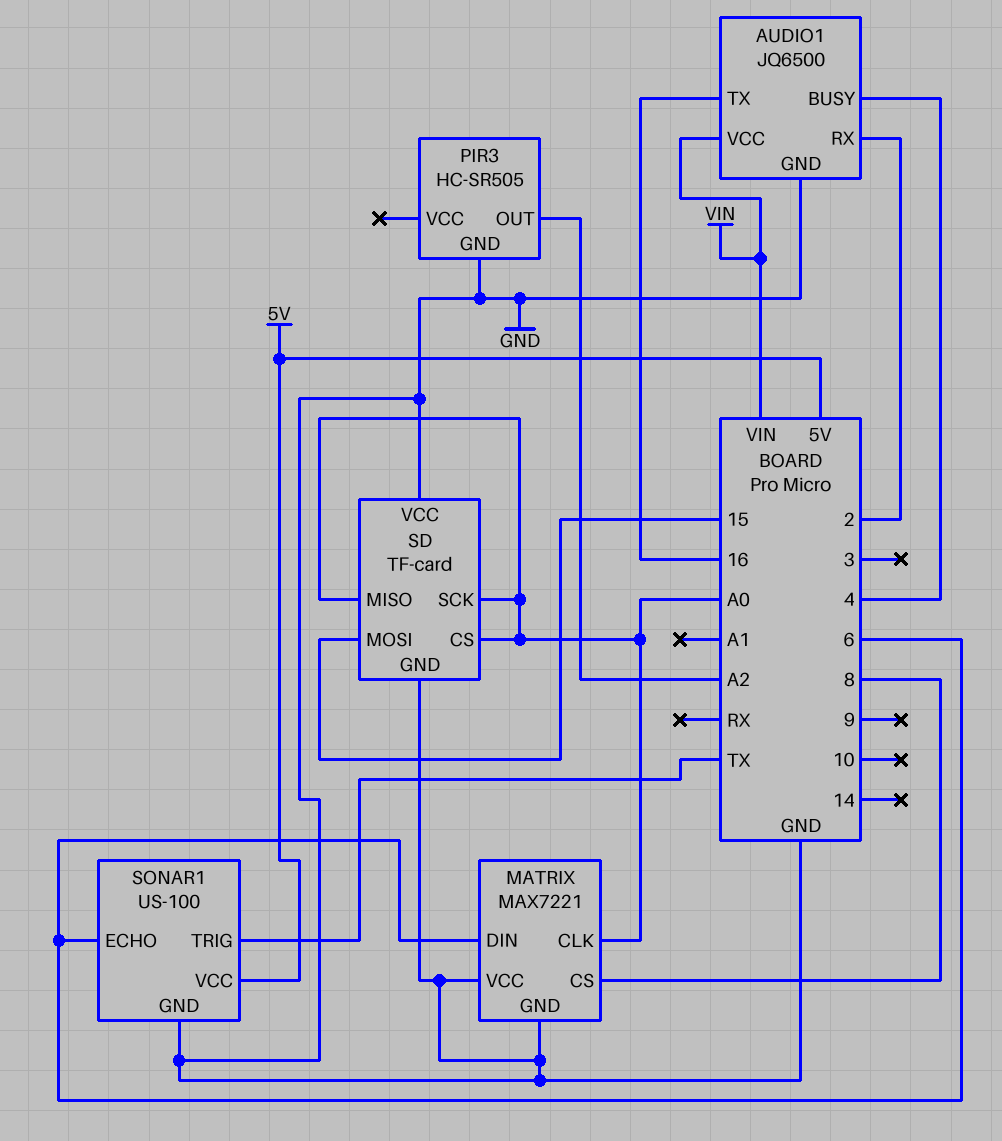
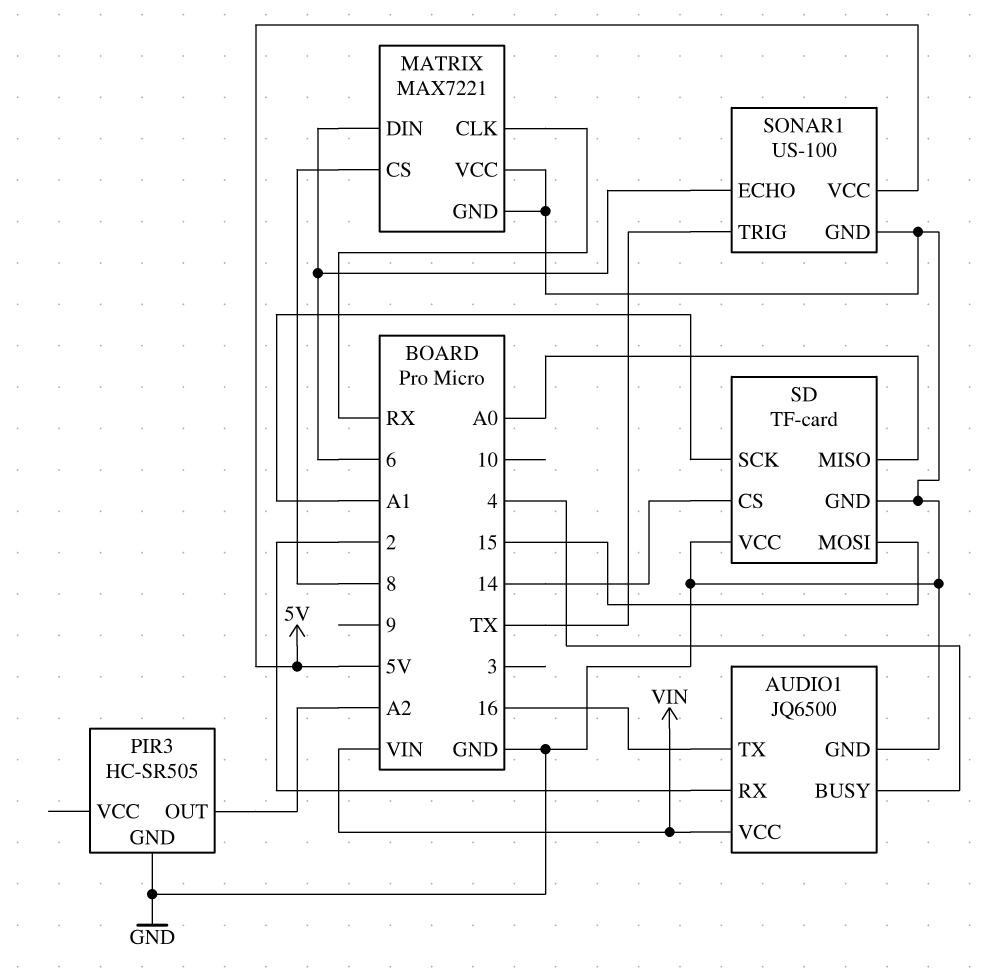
MATRIX pin CLK: A0 -> RX
SD pin CS: A0 -> 14
SD pin SCK: A0 -> A1

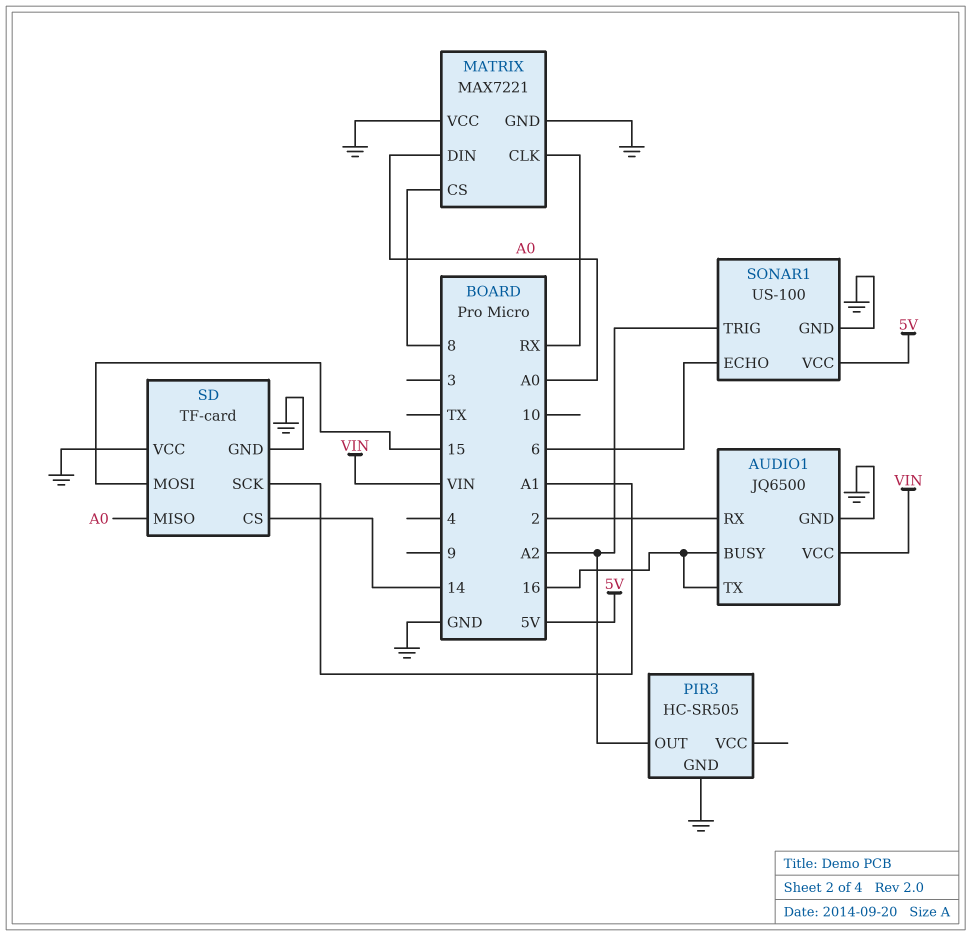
AUDIO1 pin BUSY: 4 -> 16
MATRIX pin DIN: 6 -> A0
SONAR1 pin TRIG: TX -> A2

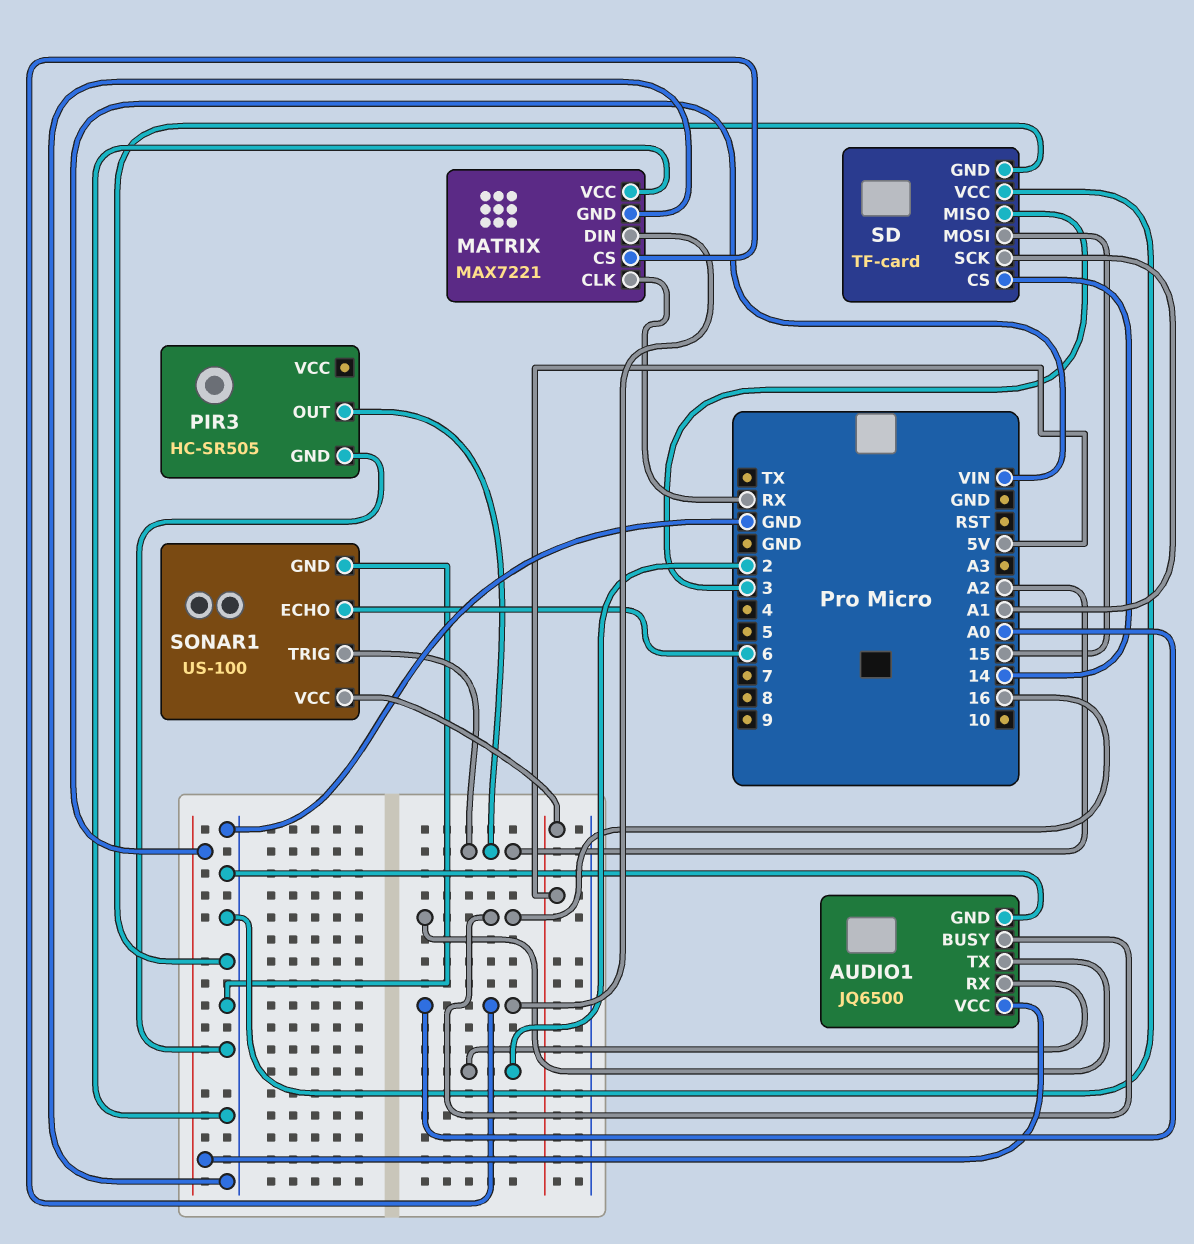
MATRIX pin CS: 8 -> A0
SD pin MISO: A0 -> 3

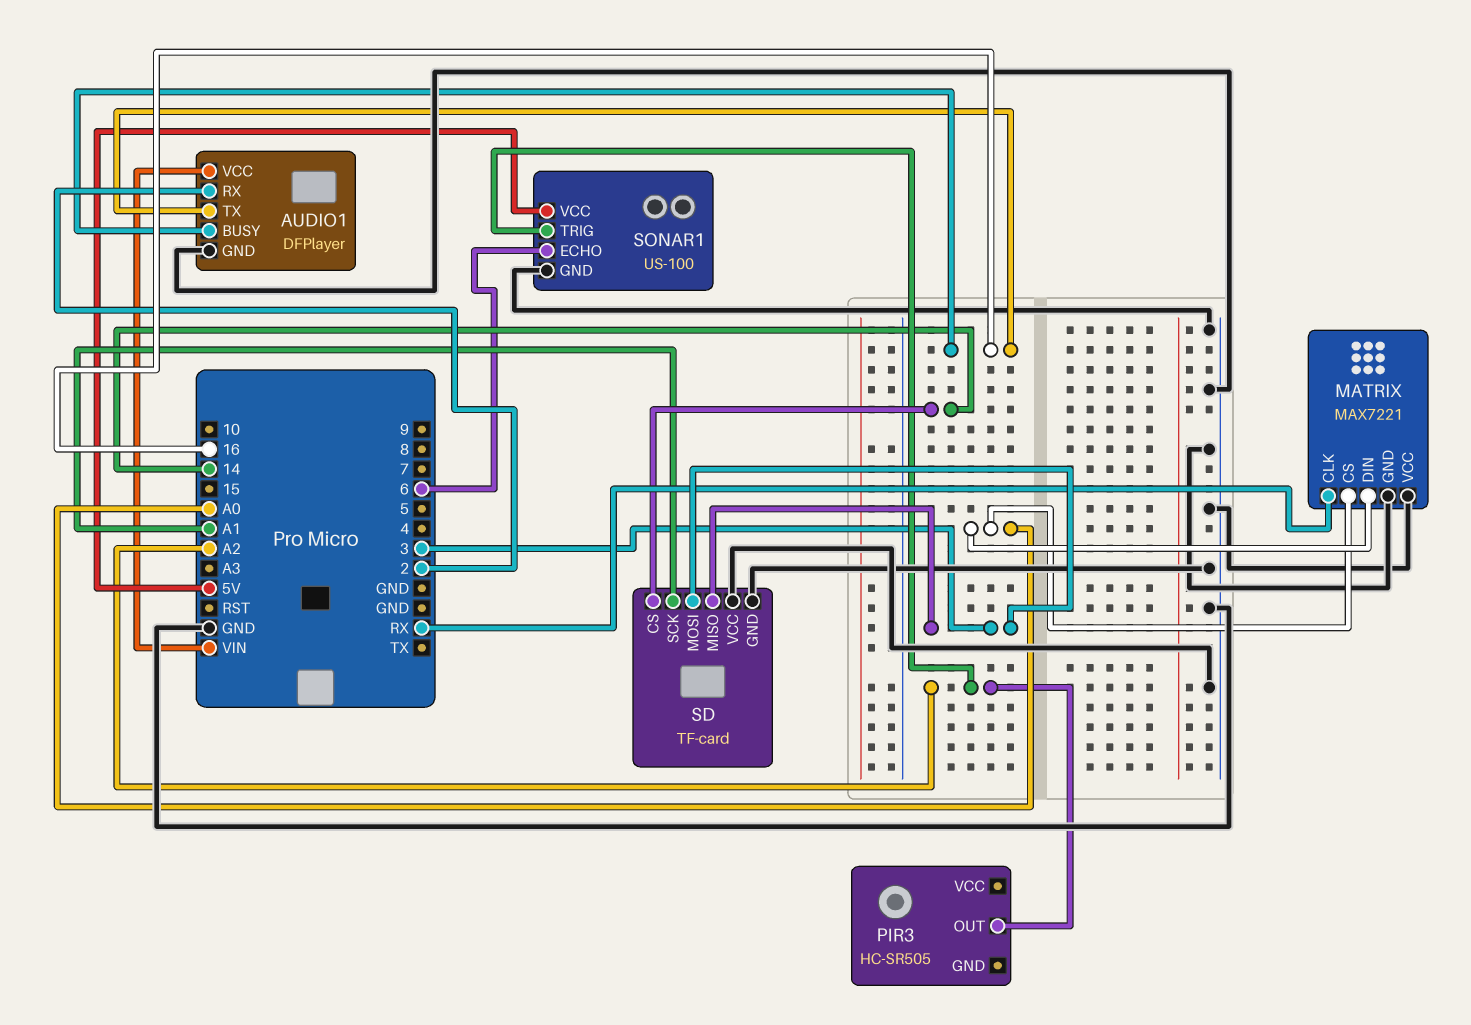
AUDIO1: JQ6500 -> DFPlayer
PIR3 pin GND: GND -> none
SD pin MOSI: 15 -> 3

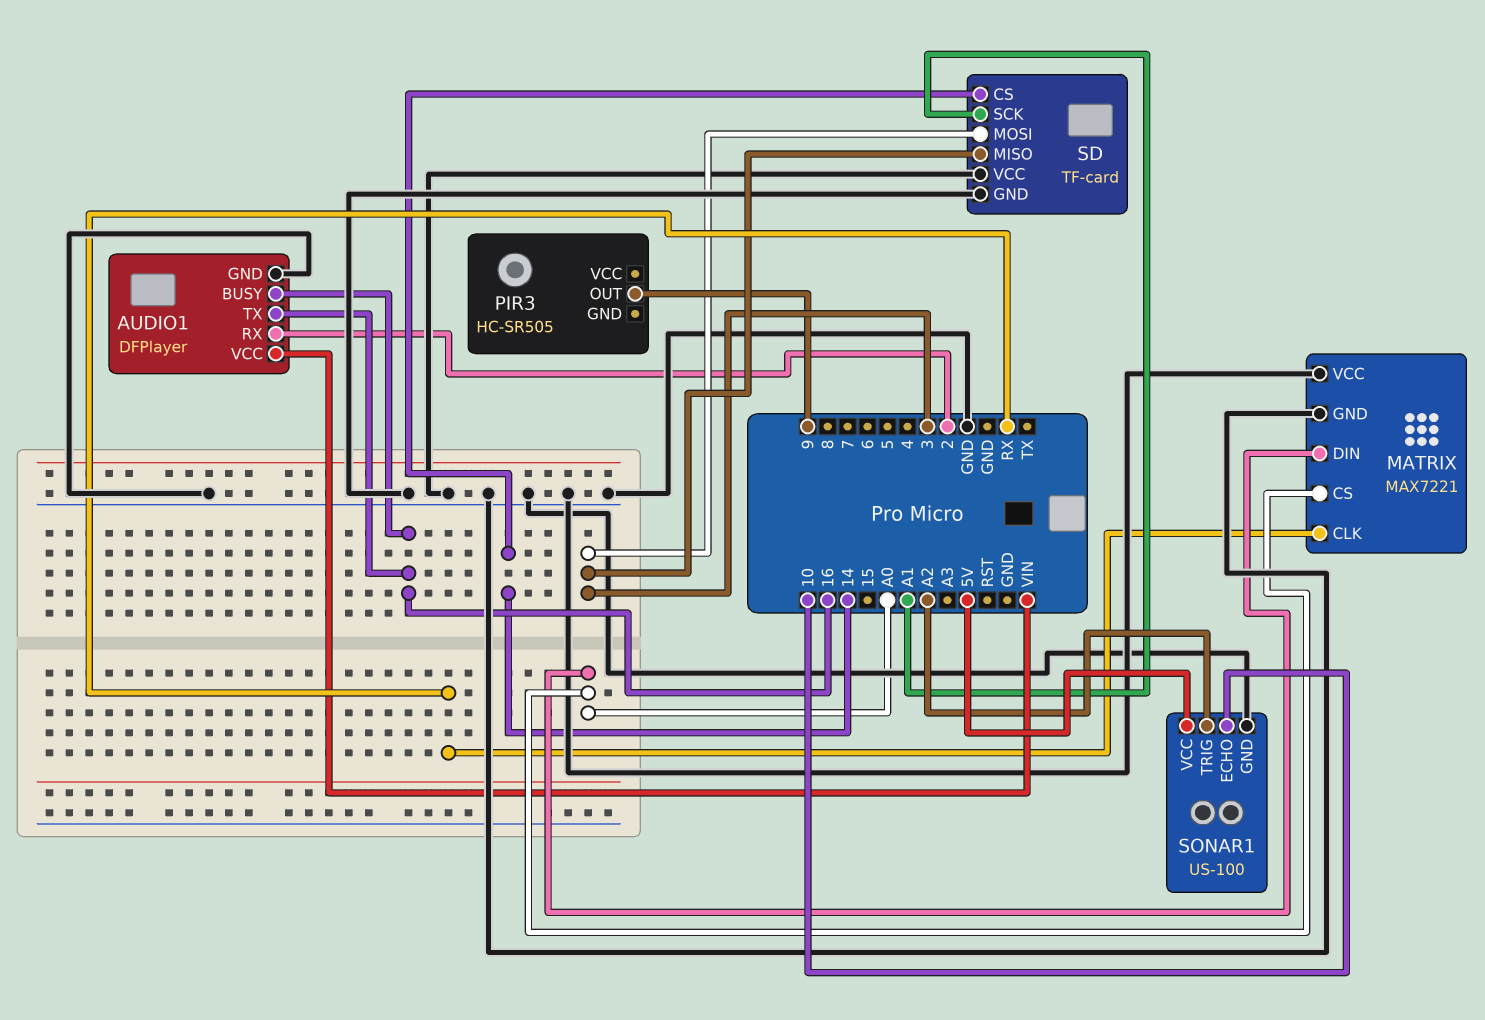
PIR3 pin OUT: A2 -> 9
SONAR1 pin ECHO: 6 -> 10

